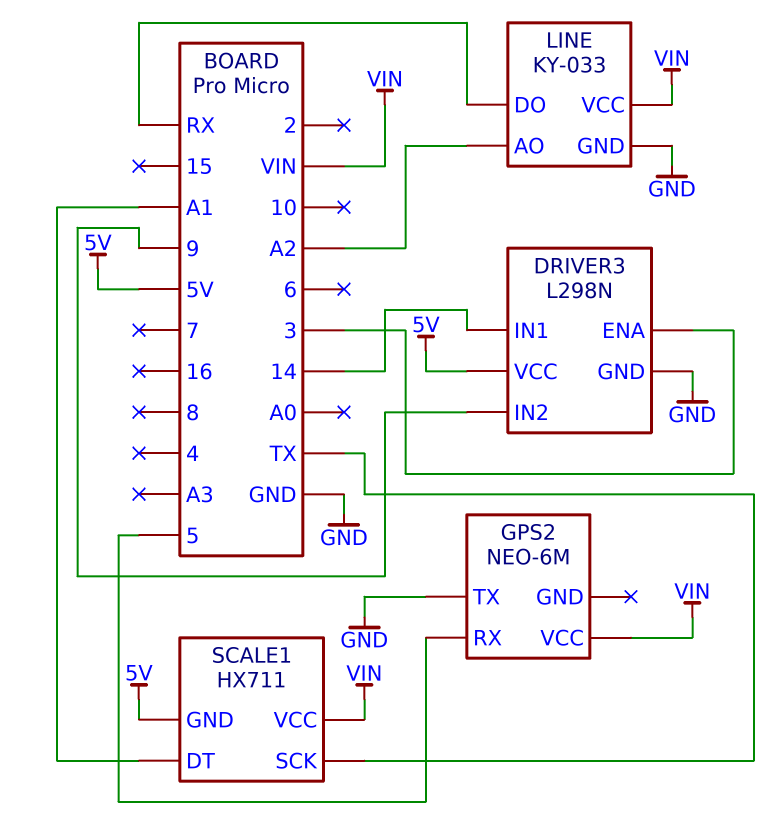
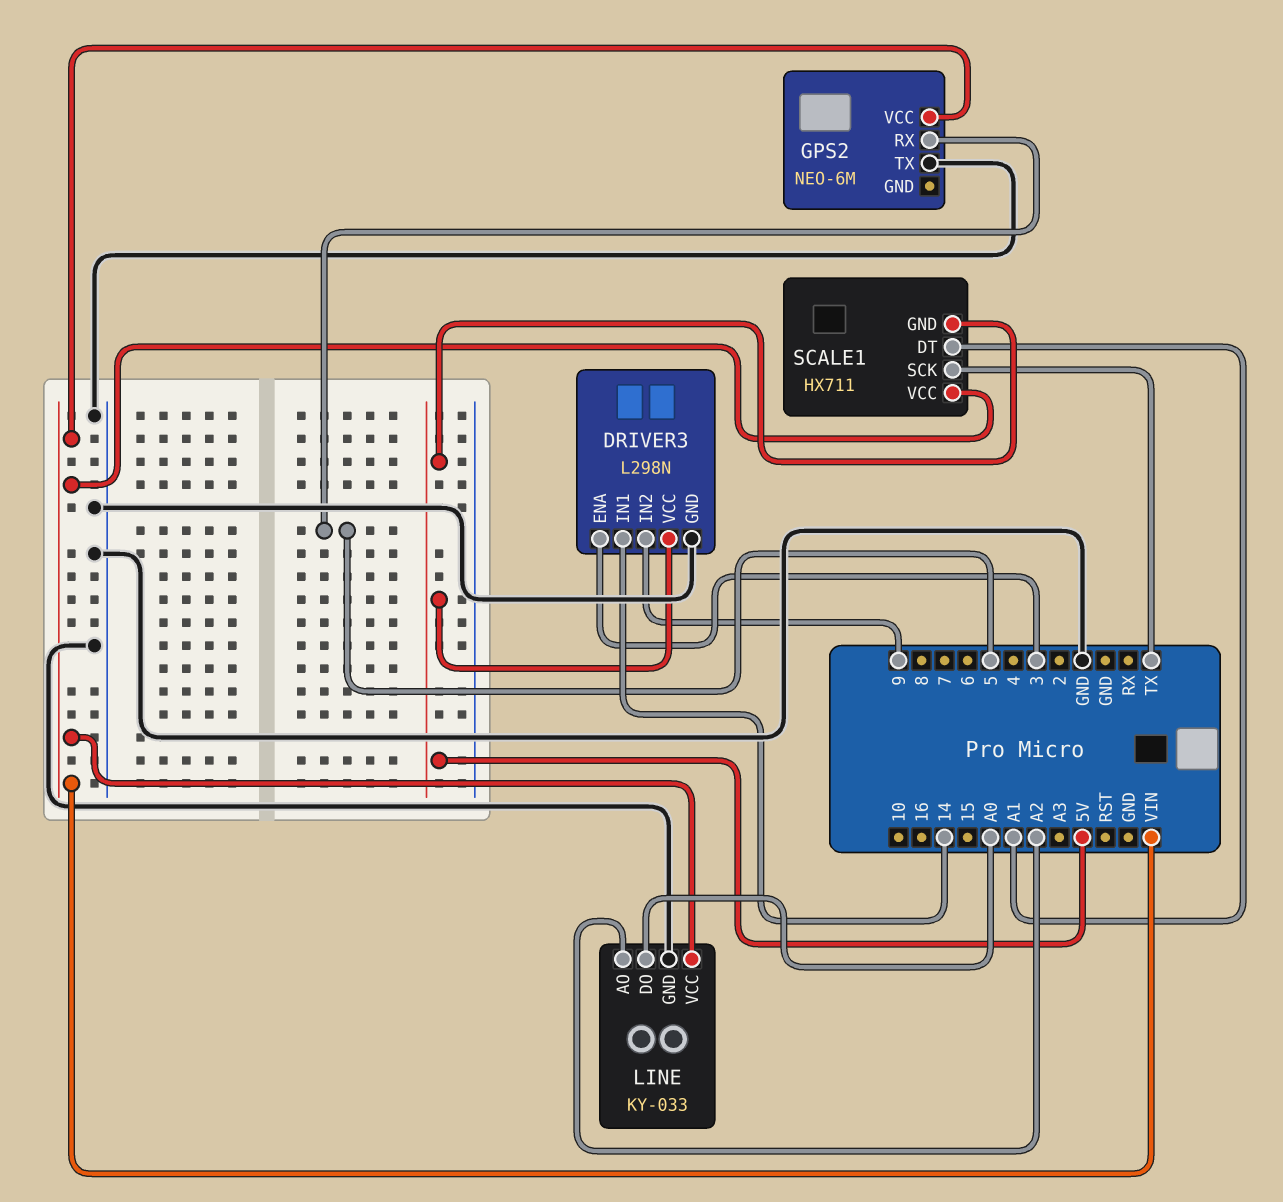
LINE pin DO: RX -> A0

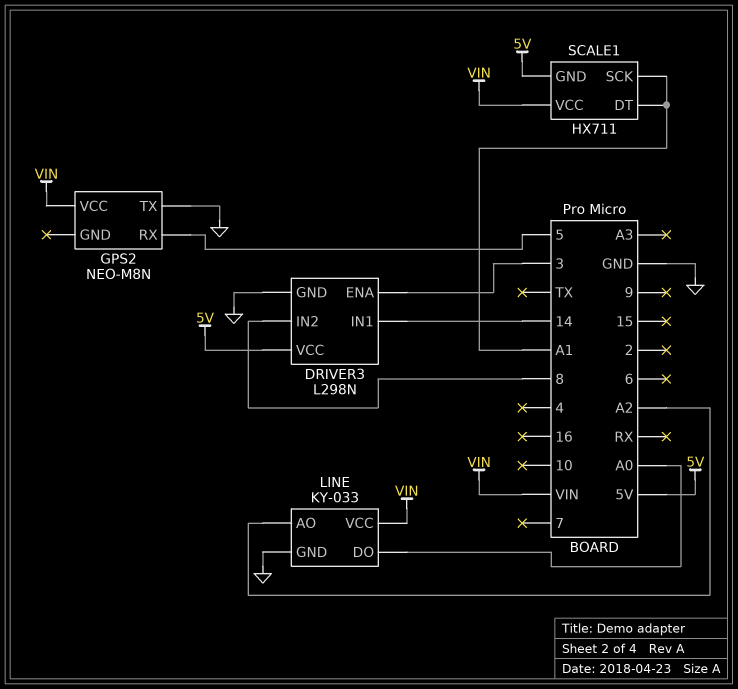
DRIVER3 pin IN2: 9 -> 8
GPS2: NEO-6M -> NEO-M8N
SCALE1 pin SCK: TX -> A1

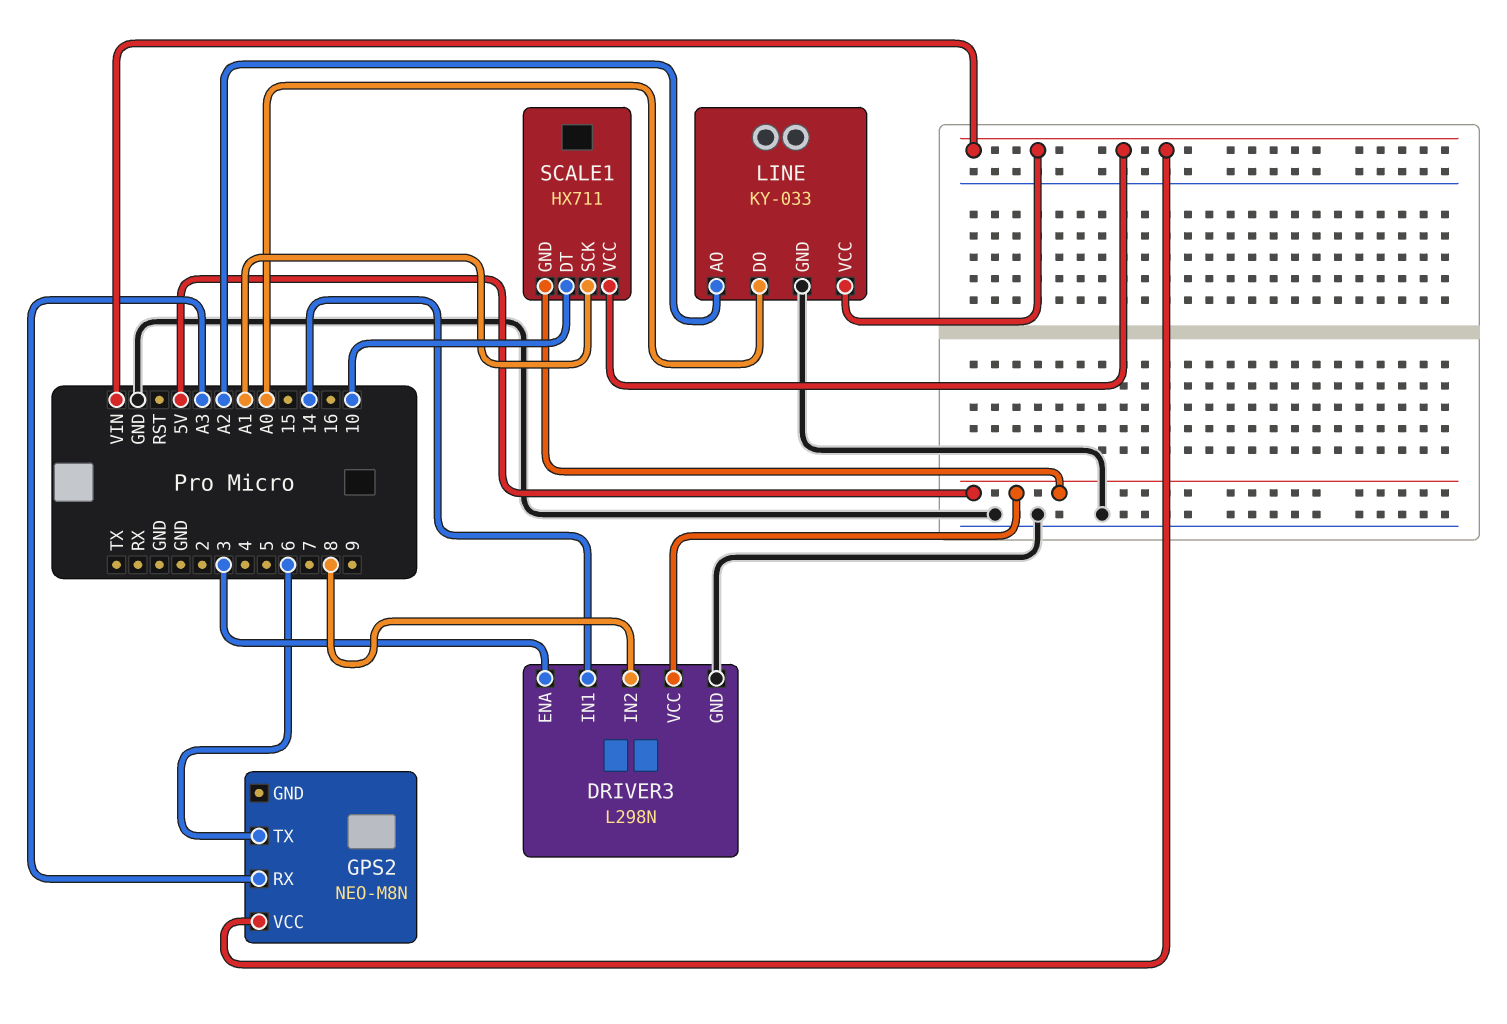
GPS2 pin RX: 5 -> A3
GPS2 pin TX: GND -> 6
SCALE1 pin DT: A1 -> 10

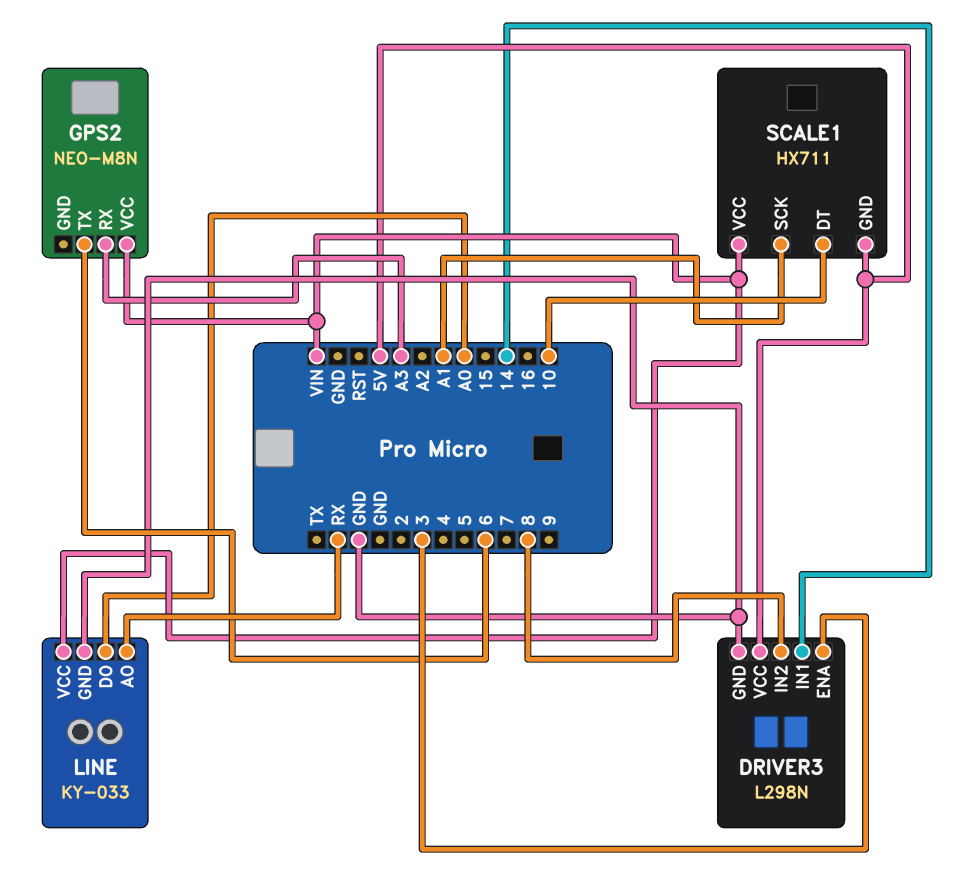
LINE pin AO: A2 -> RX

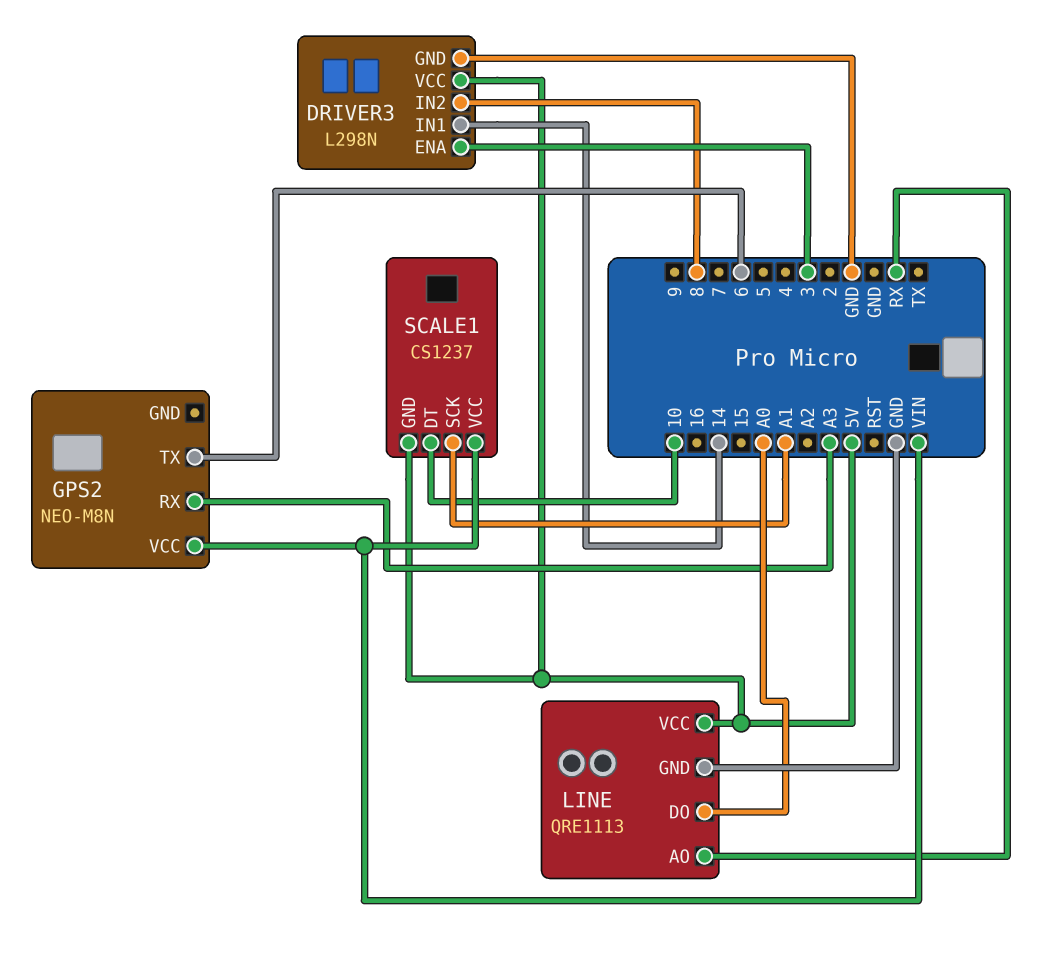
LINE: KY-033 -> QRE1113
LINE pin VCC: VIN -> 5V
SCALE1: HX711 -> CS1237

